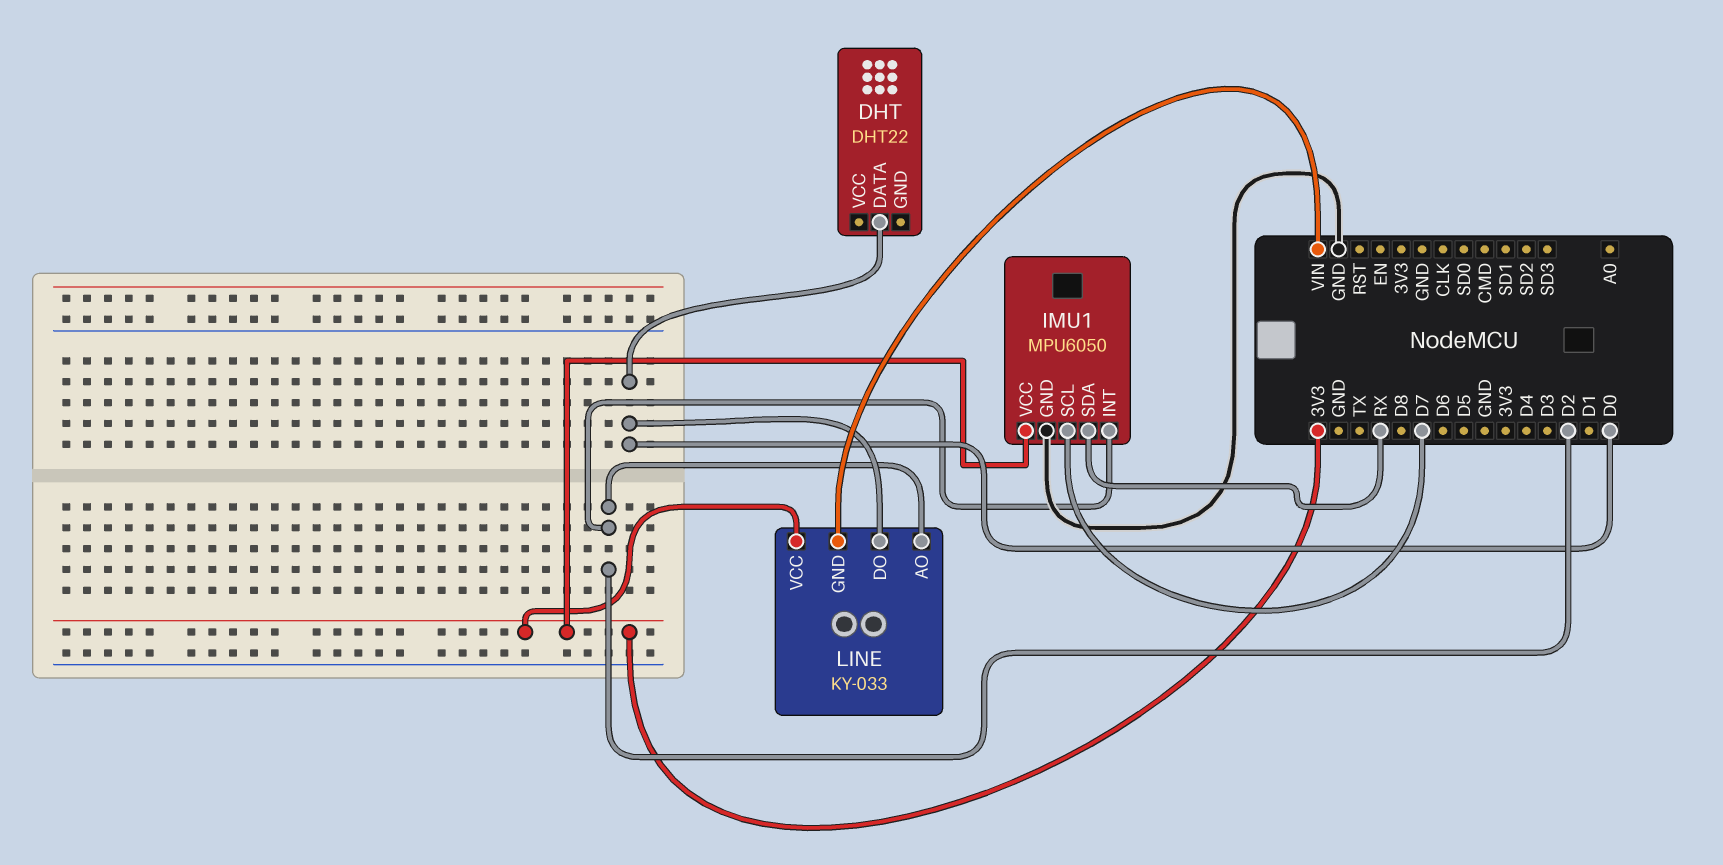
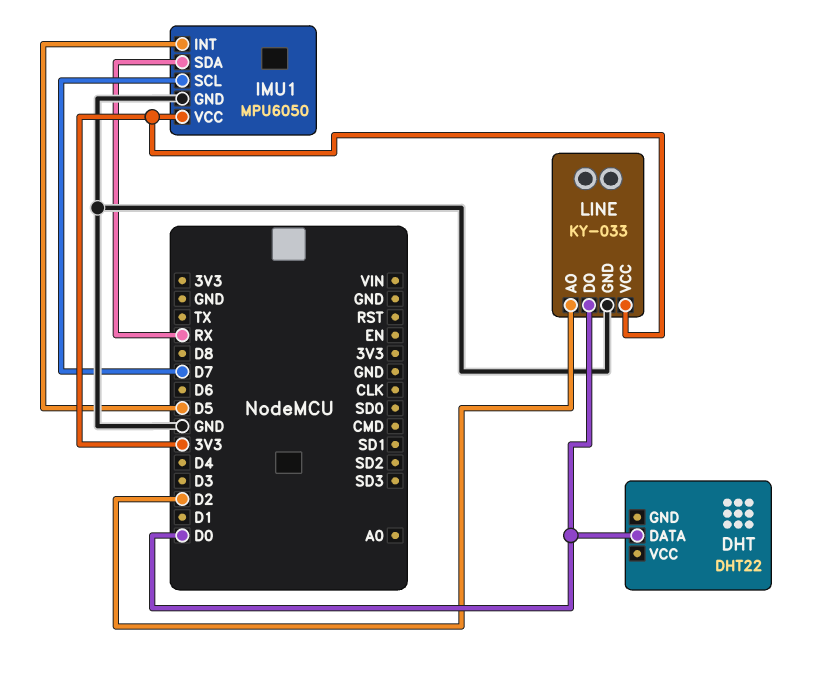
IMU1 pin INT: D2 -> D5
LINE pin GND: VIN -> GND

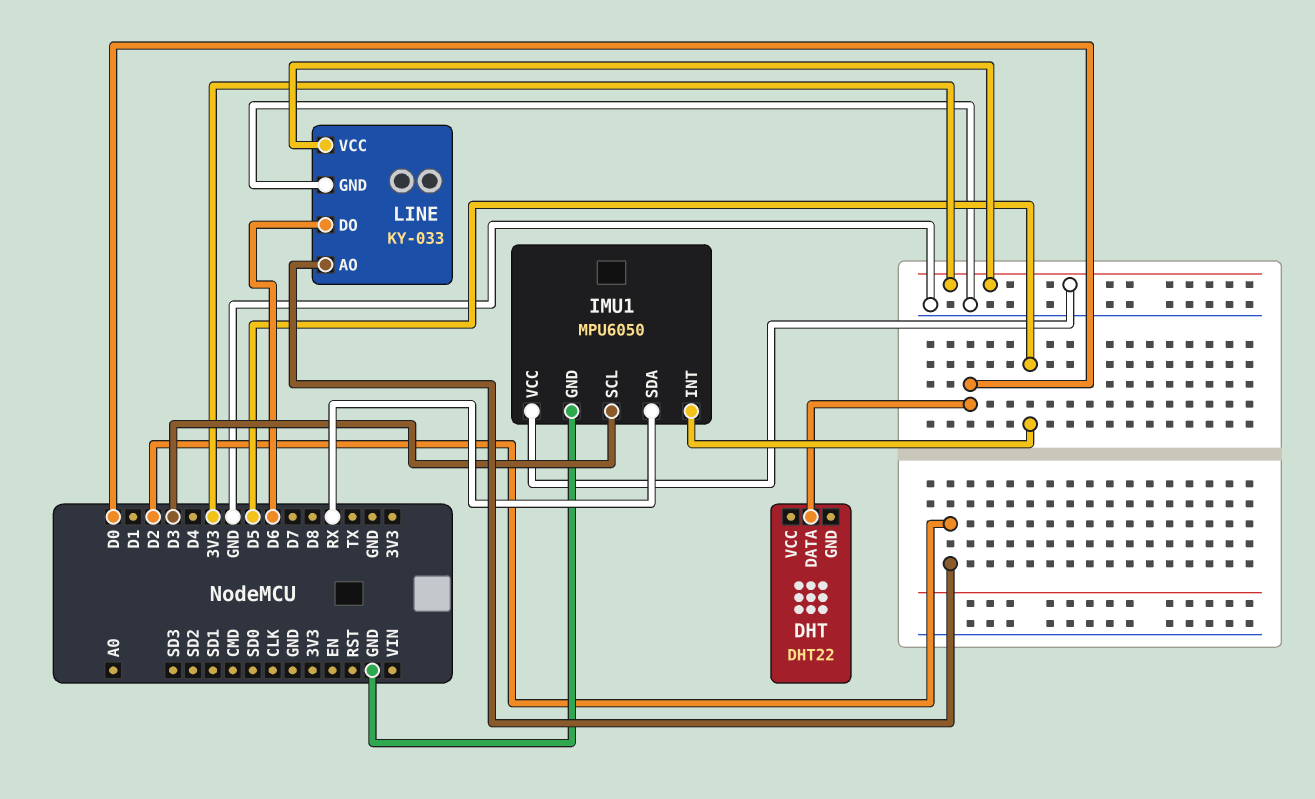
IMU1 pin SCL: D7 -> D3
LINE pin DO: D0 -> D6

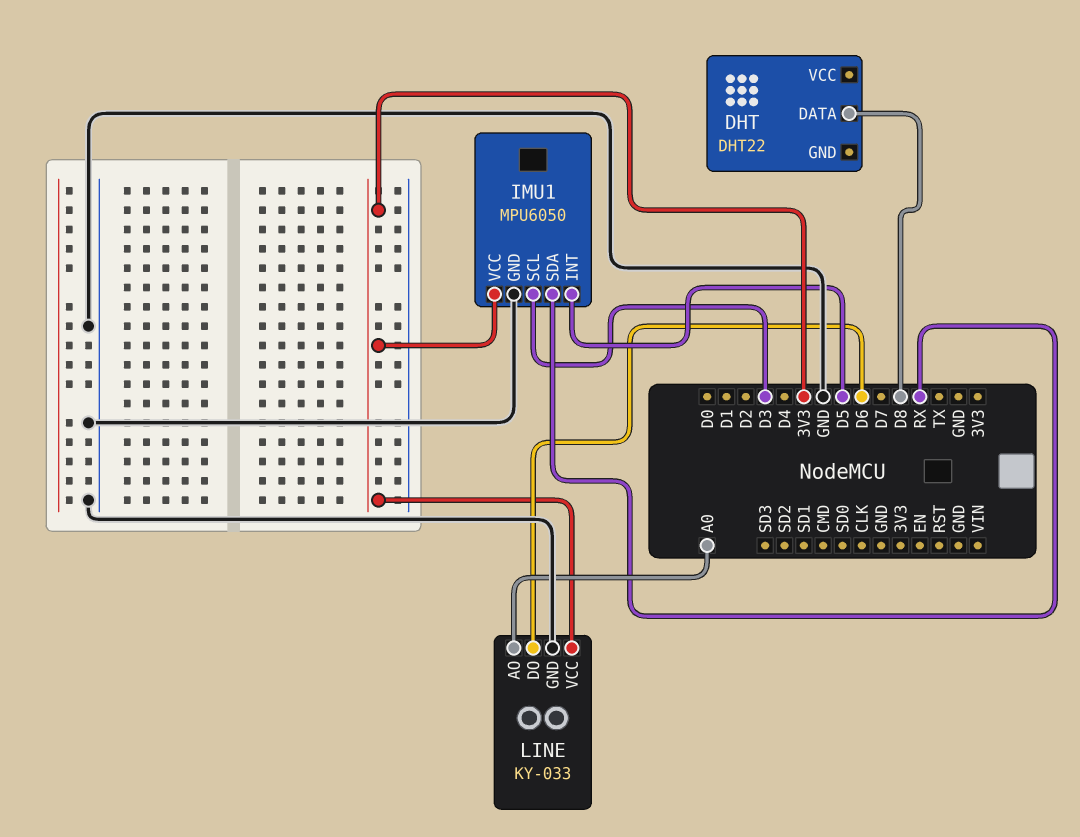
DHT pin DATA: D0 -> D8
LINE pin AO: D2 -> A0

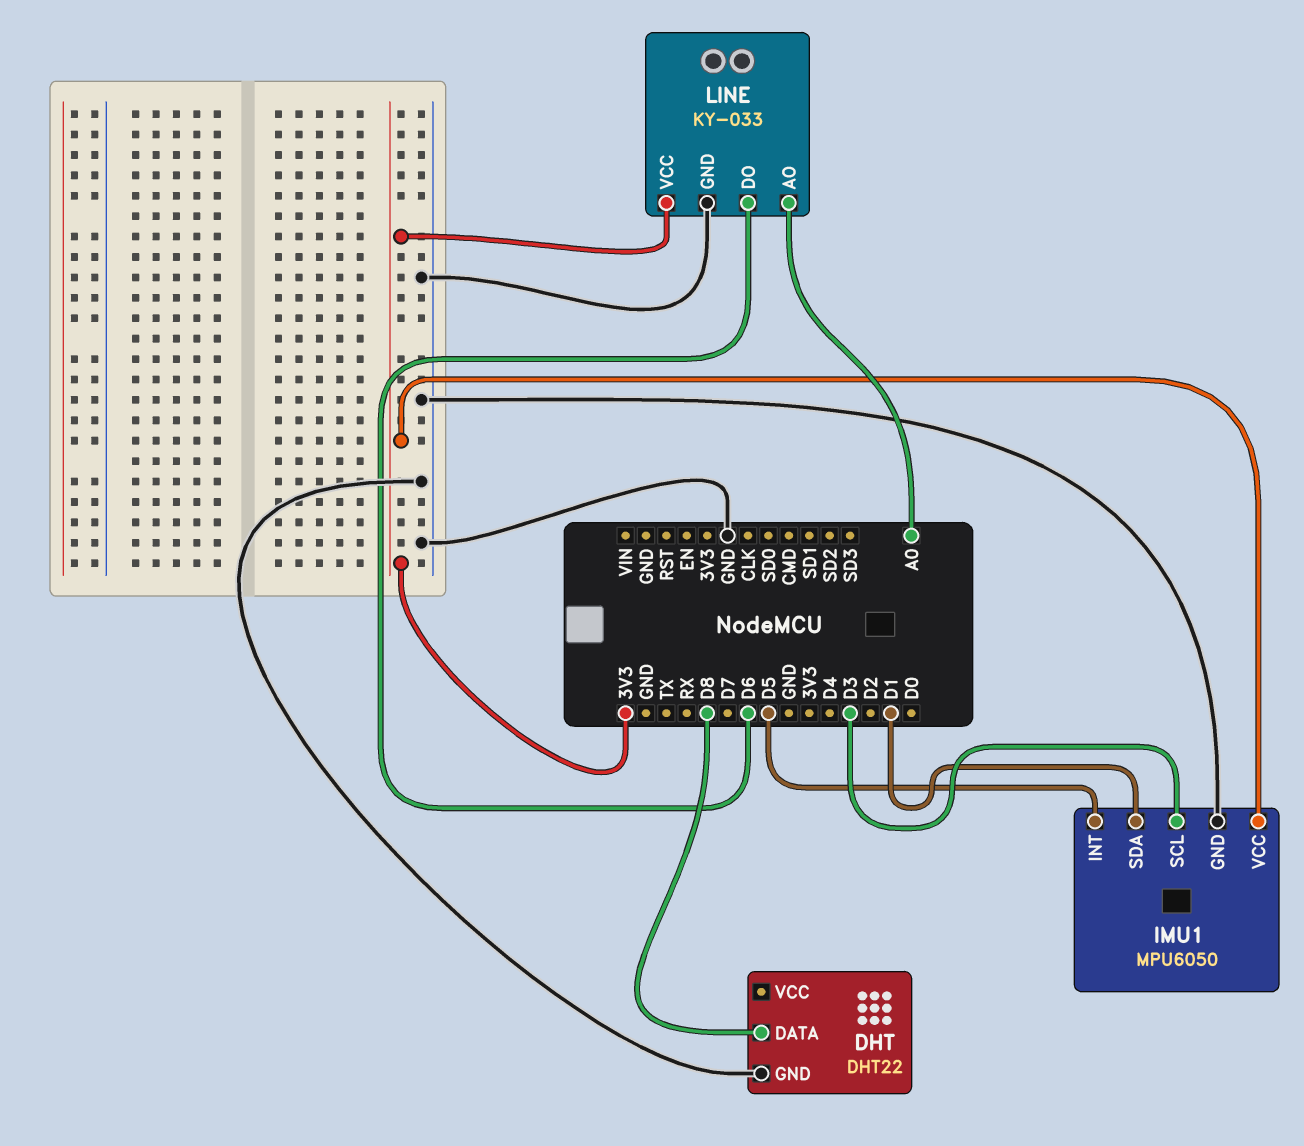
DHT pin GND: none -> GND
IMU1 pin SDA: RX -> D1

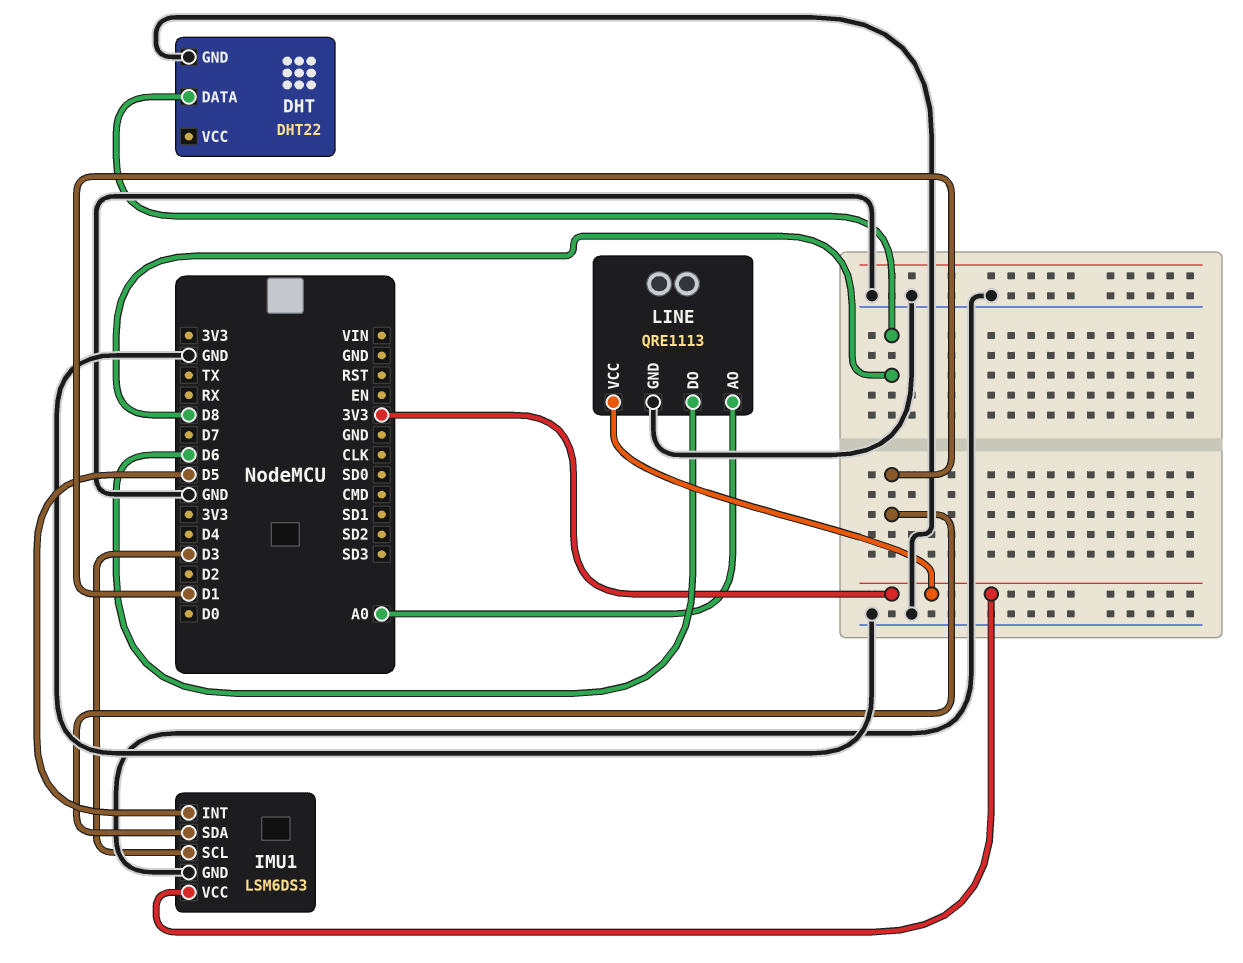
IMU1: MPU6050 -> LSM6DS3
LINE: KY-033 -> QRE1113

